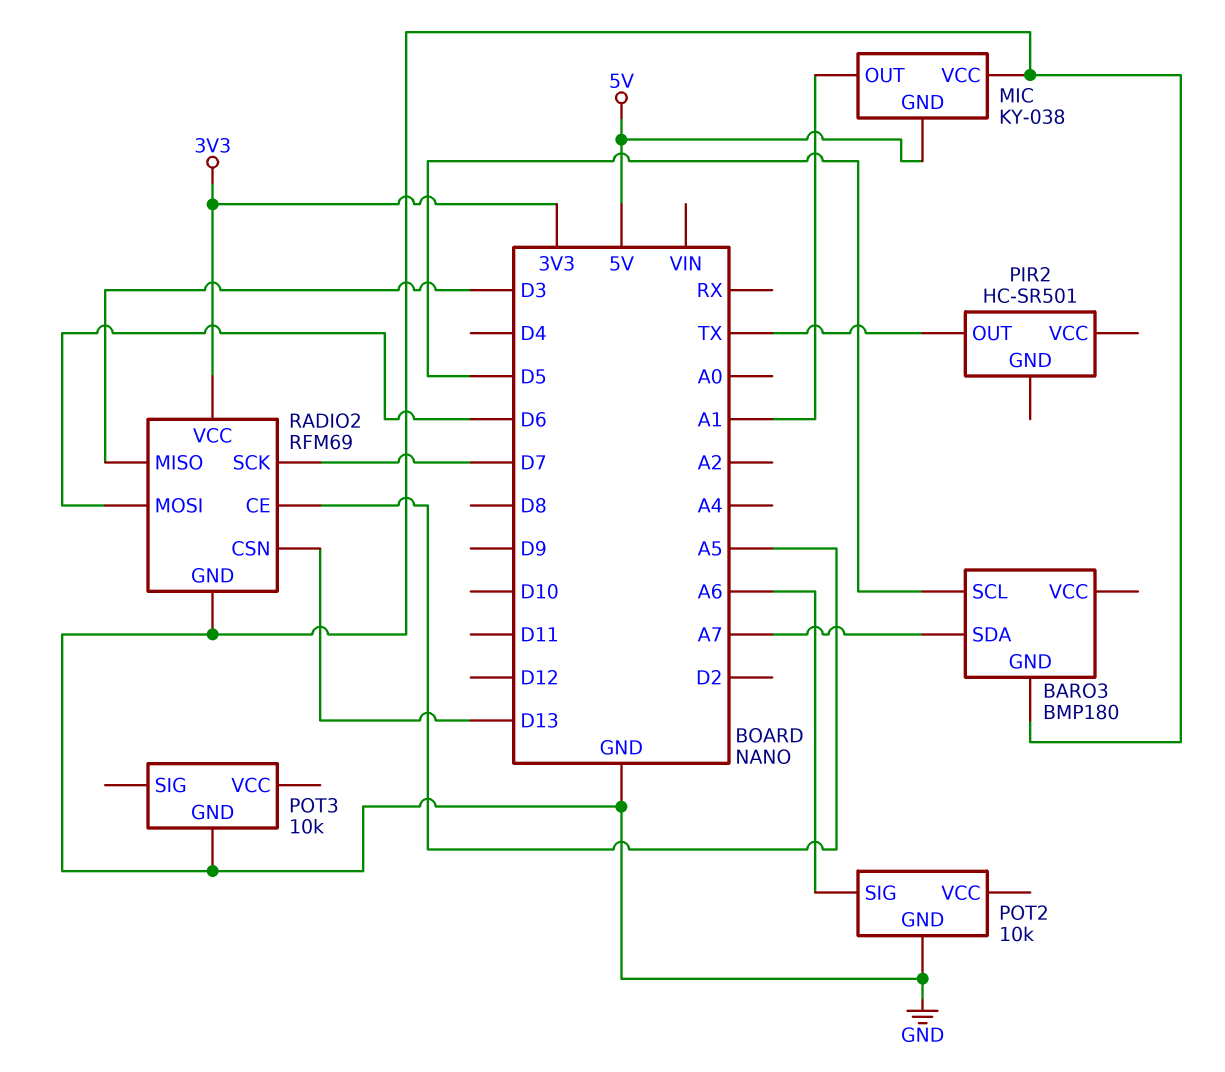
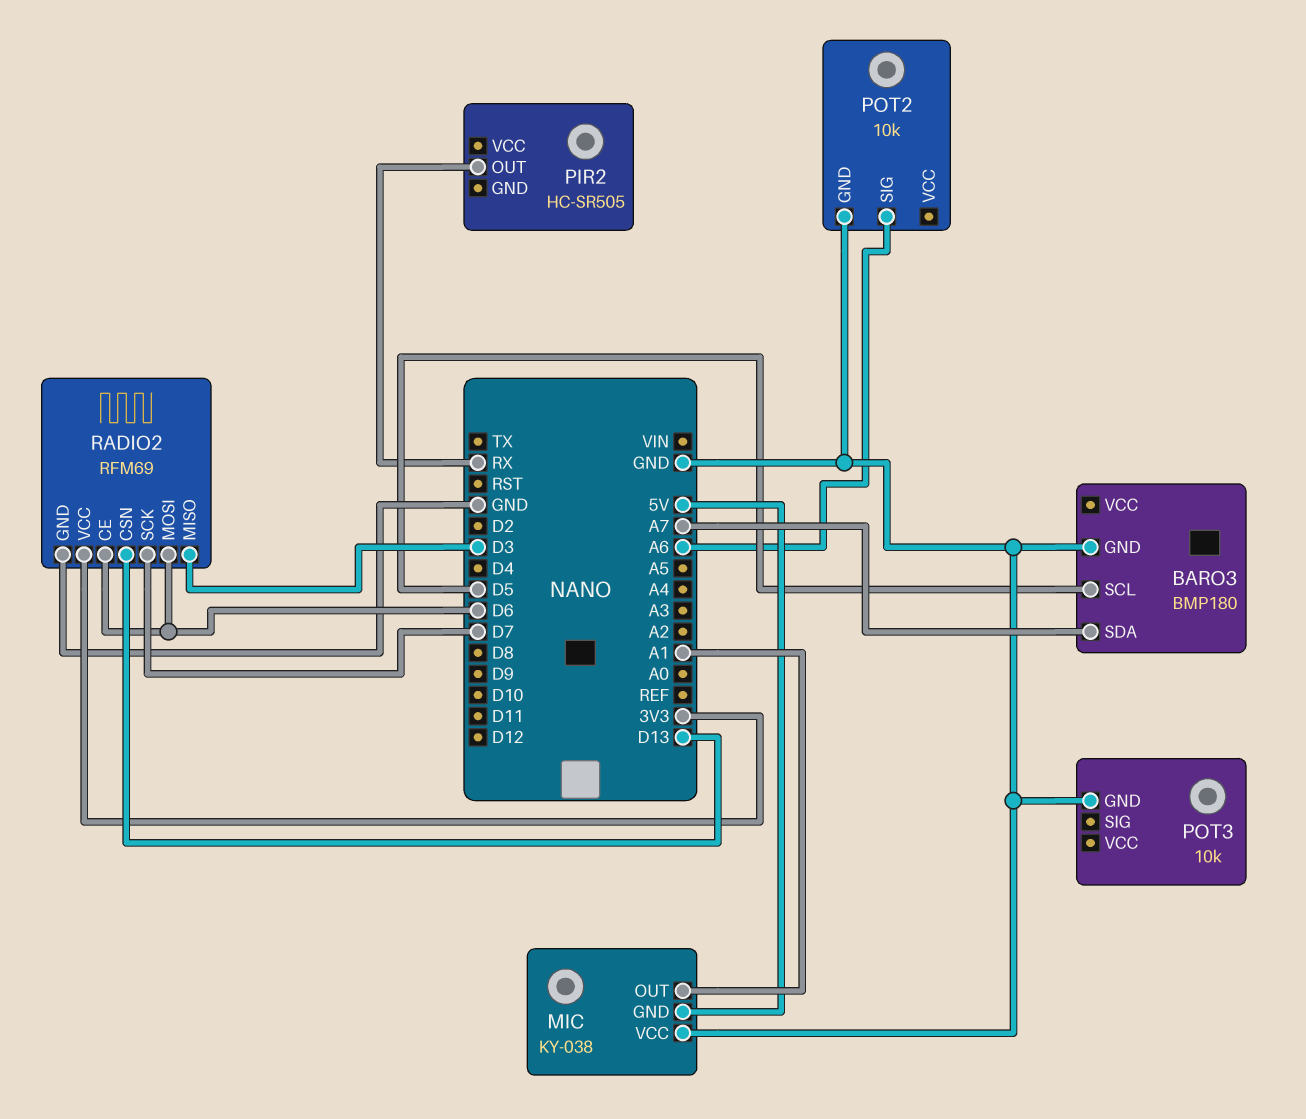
PIR2: HC-SR501 -> HC-SR505
PIR2 pin OUT: TX -> RX
RADIO2 pin CE: A5 -> D6

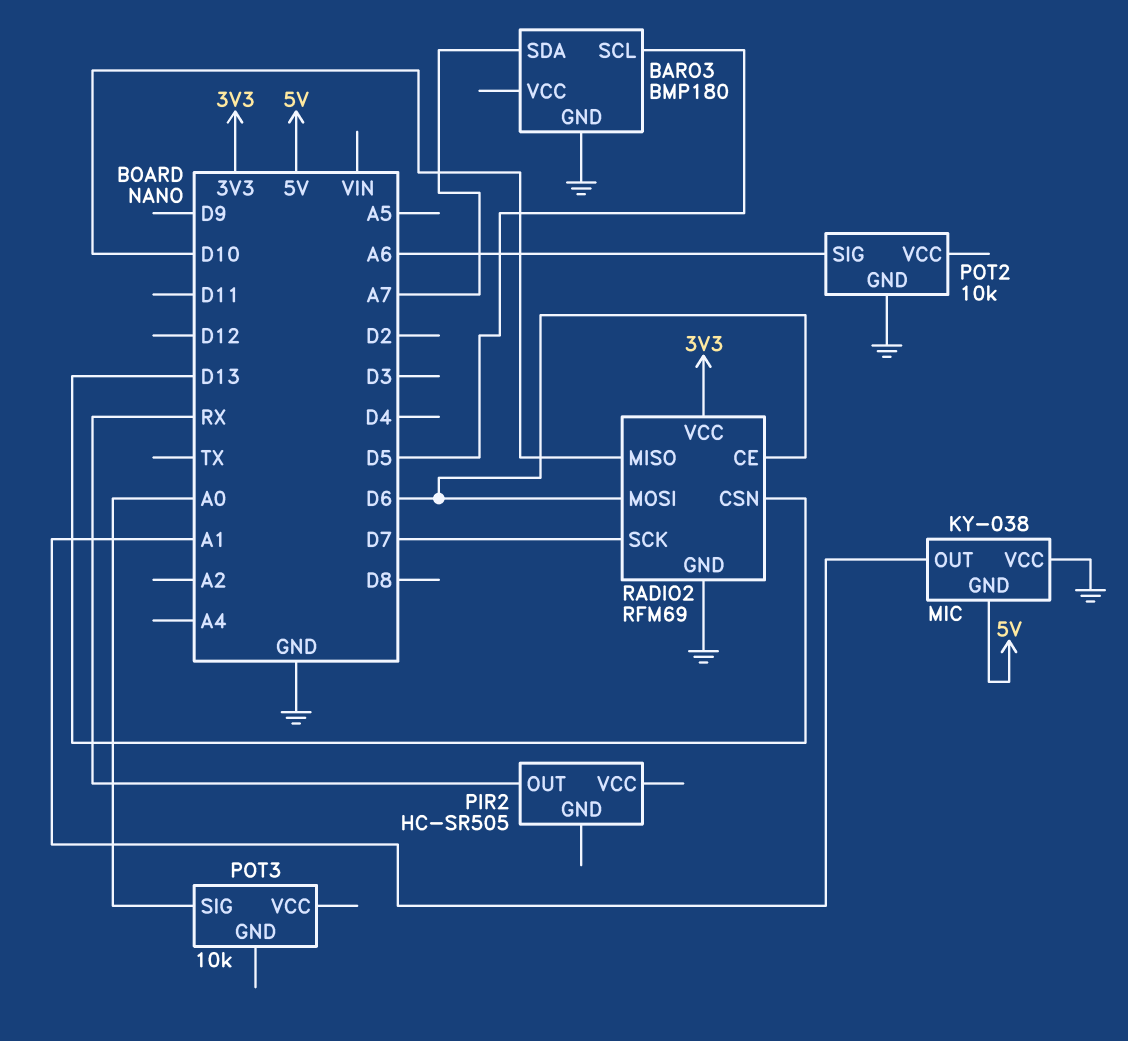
POT3 pin GND: GND -> none
POT3 pin SIG: none -> A0
RADIO2 pin MISO: D3 -> D10

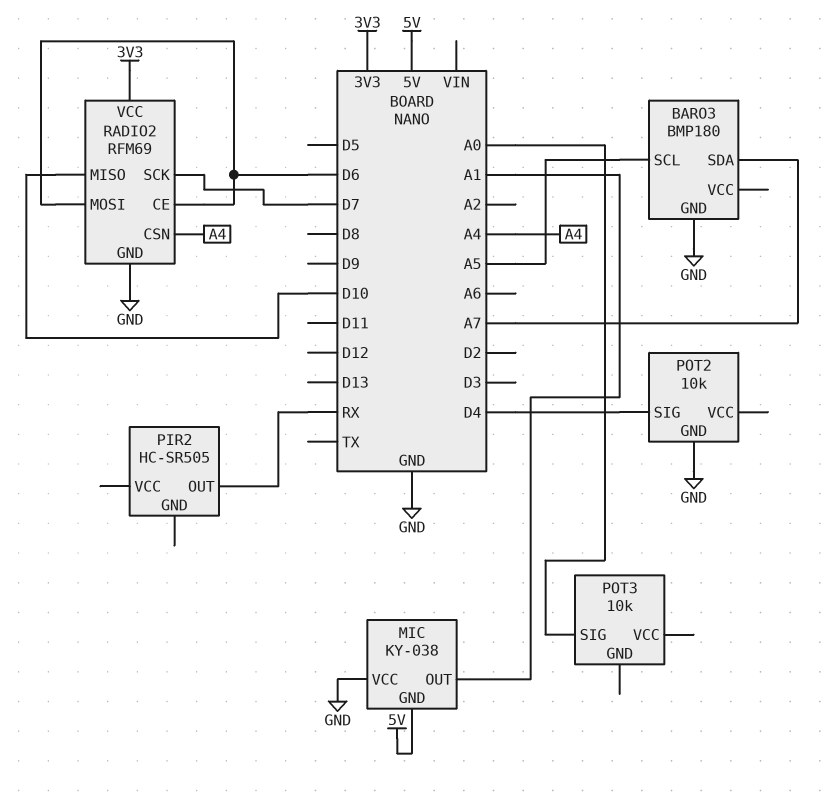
BARO3 pin SCL: D5 -> A5
POT2 pin SIG: A6 -> D4
RADIO2 pin CSN: D13 -> A4

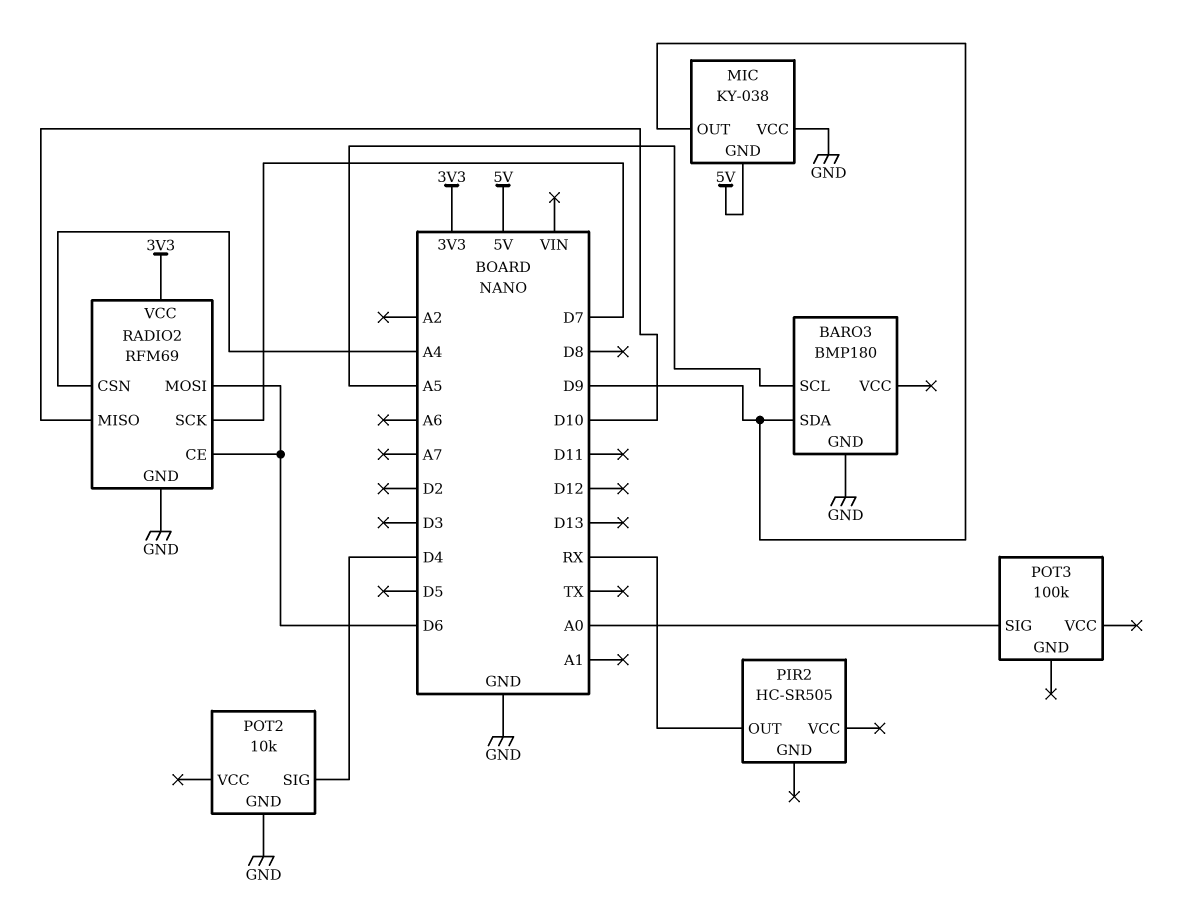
BARO3 pin SDA: A7 -> D9
MIC pin OUT: A1 -> D9
POT3: 10k -> 100k

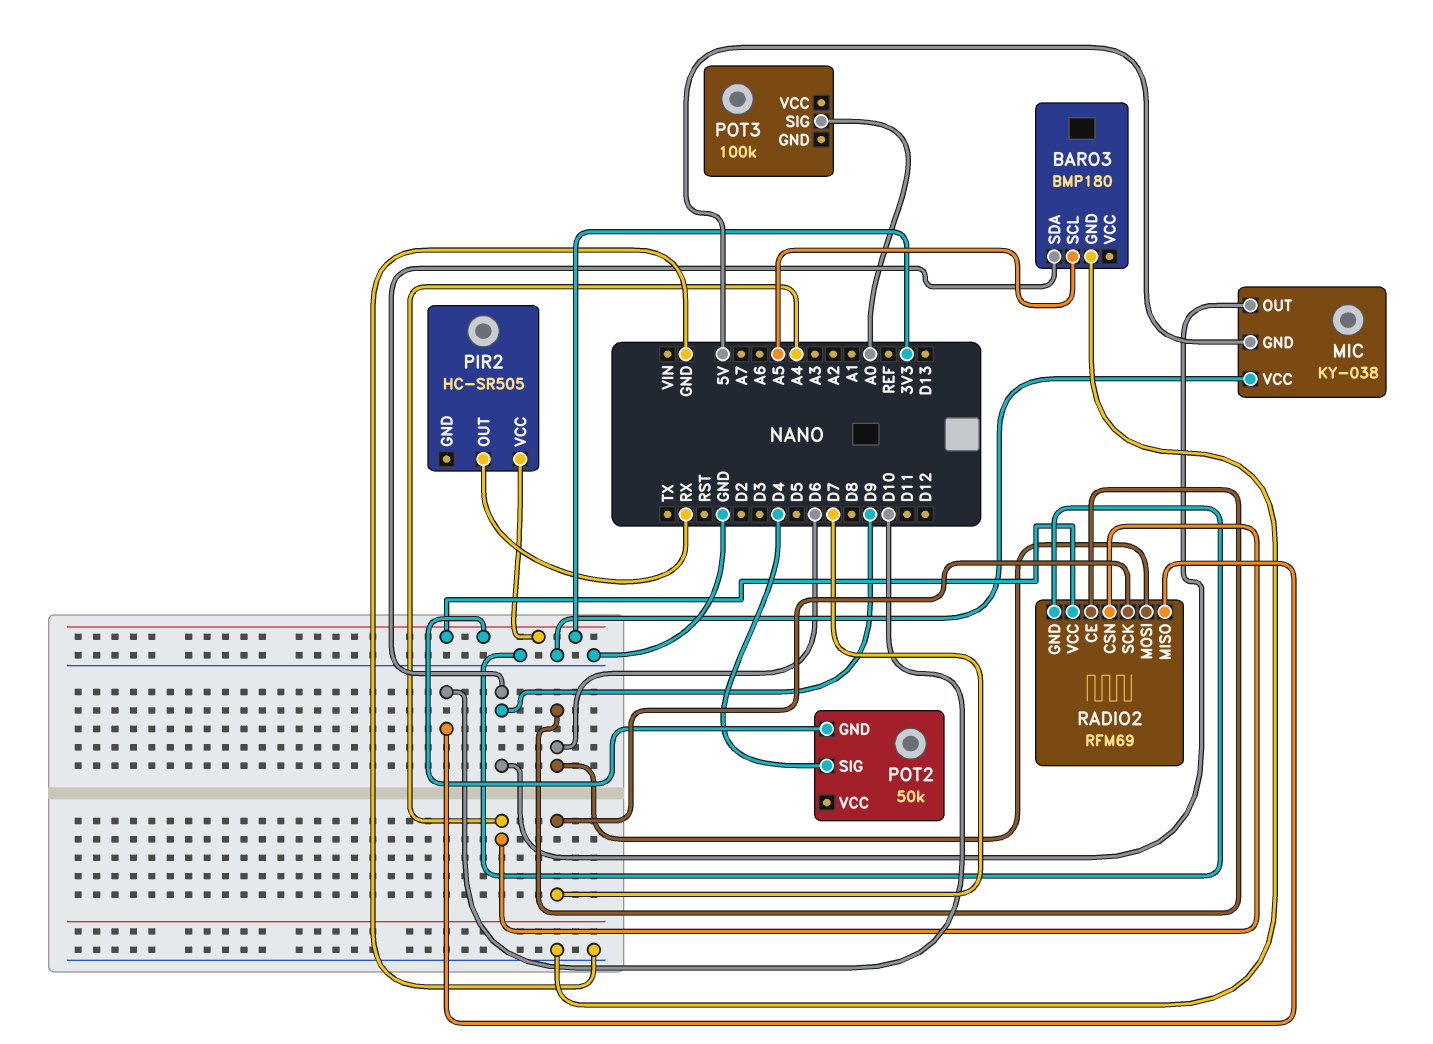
PIR2 pin VCC: none -> 3V3
POT2: 10k -> 50k
POT2 pin GND: GND -> 3V3

